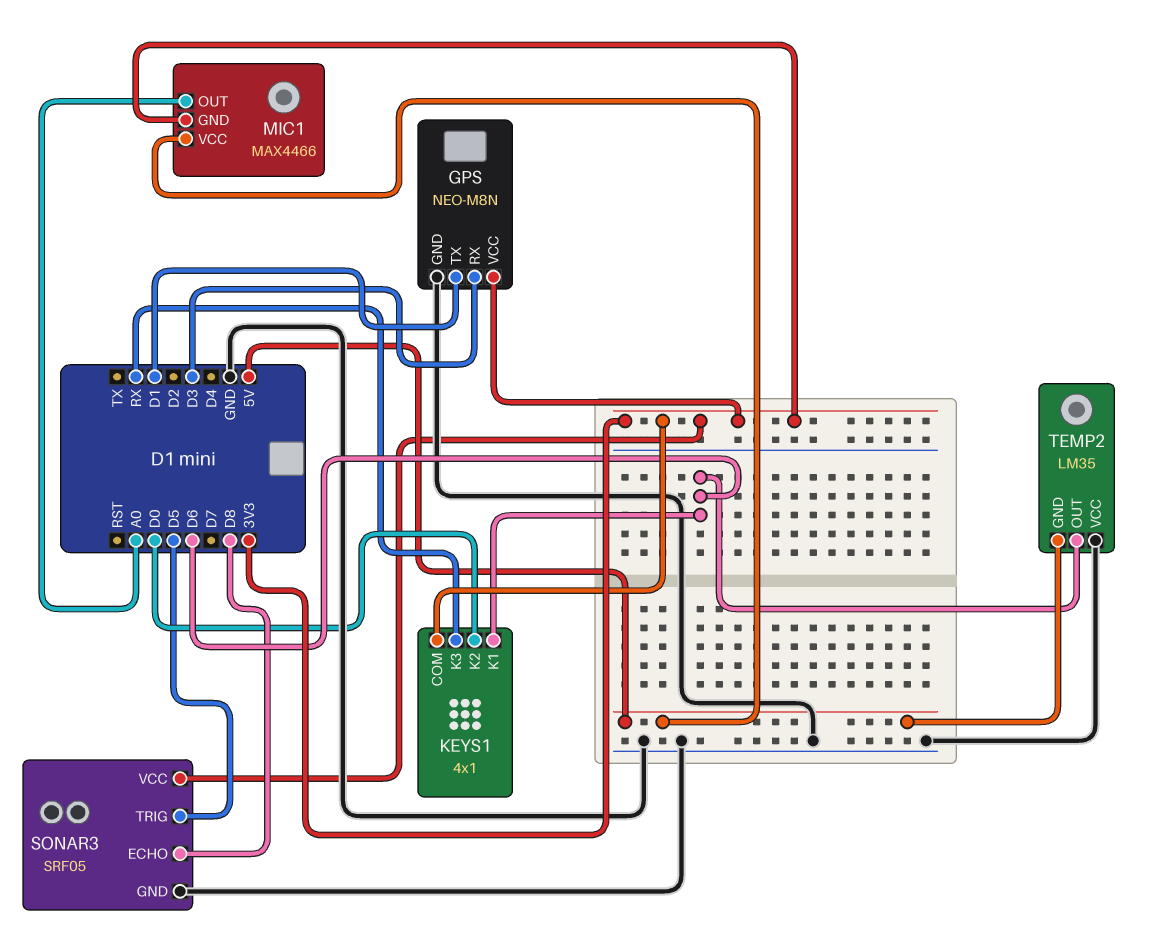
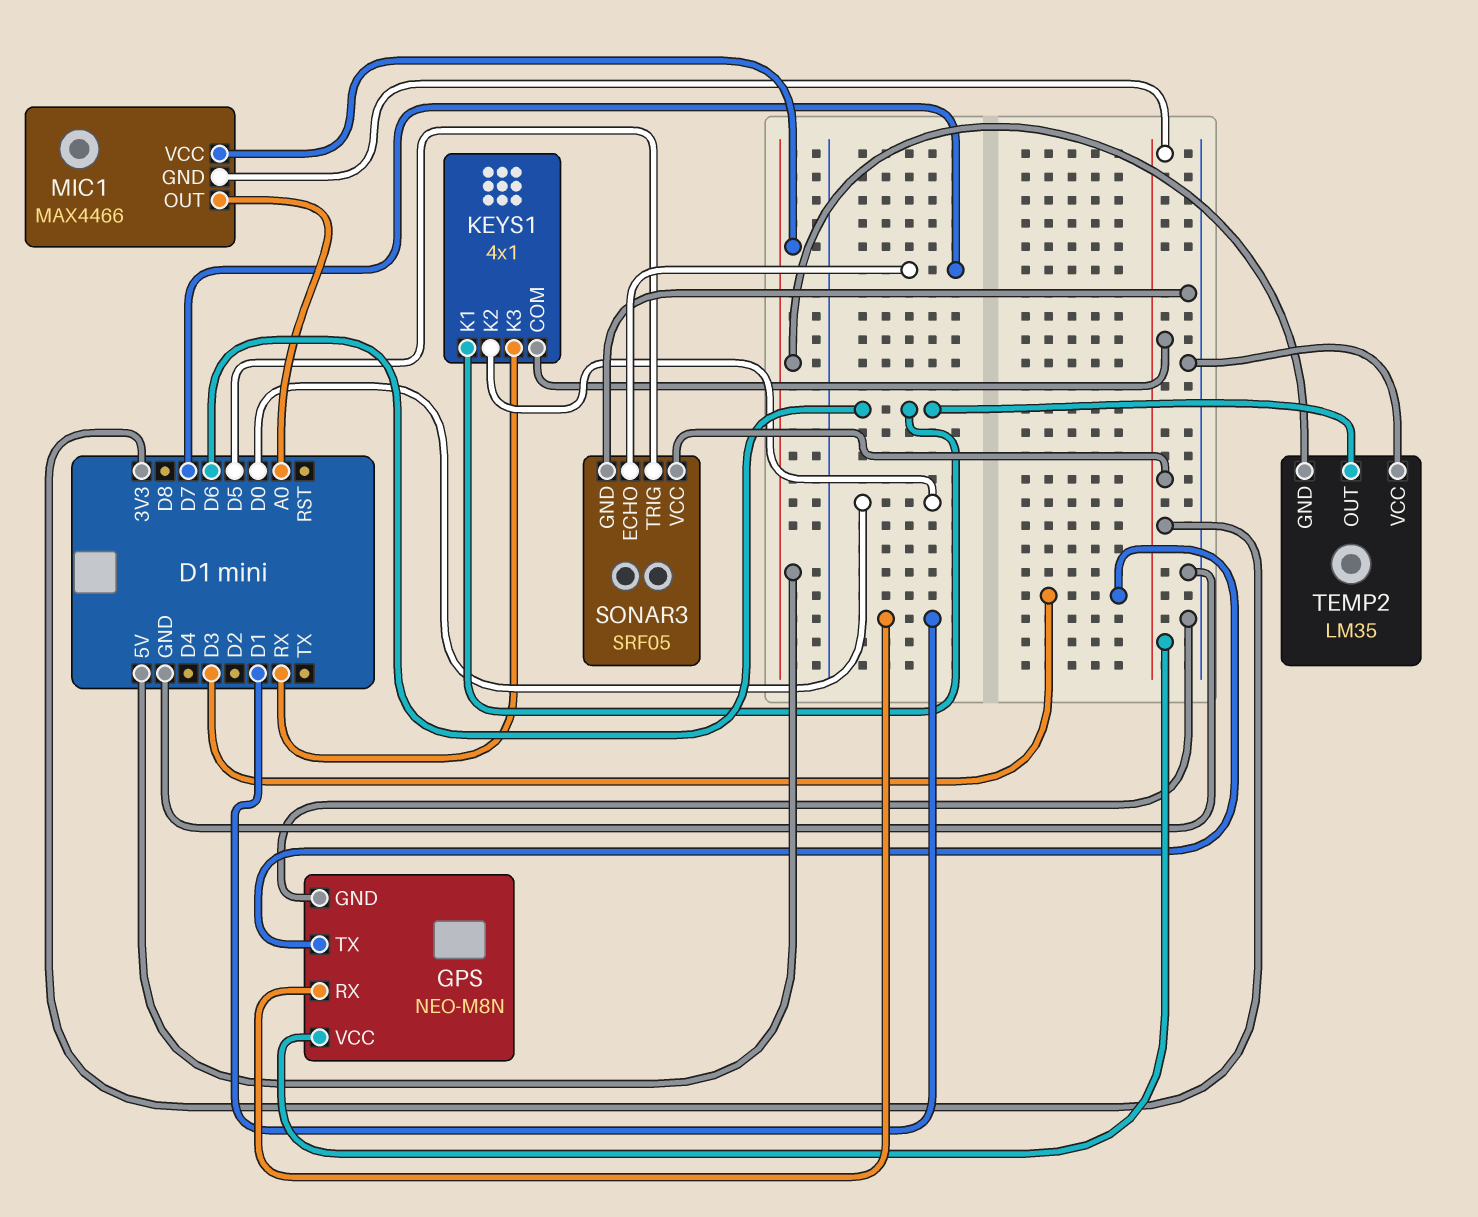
GPS pin RX: D3 -> D1
GPS pin TX: D1 -> D3
SONAR3 pin ECHO: D8 -> D7

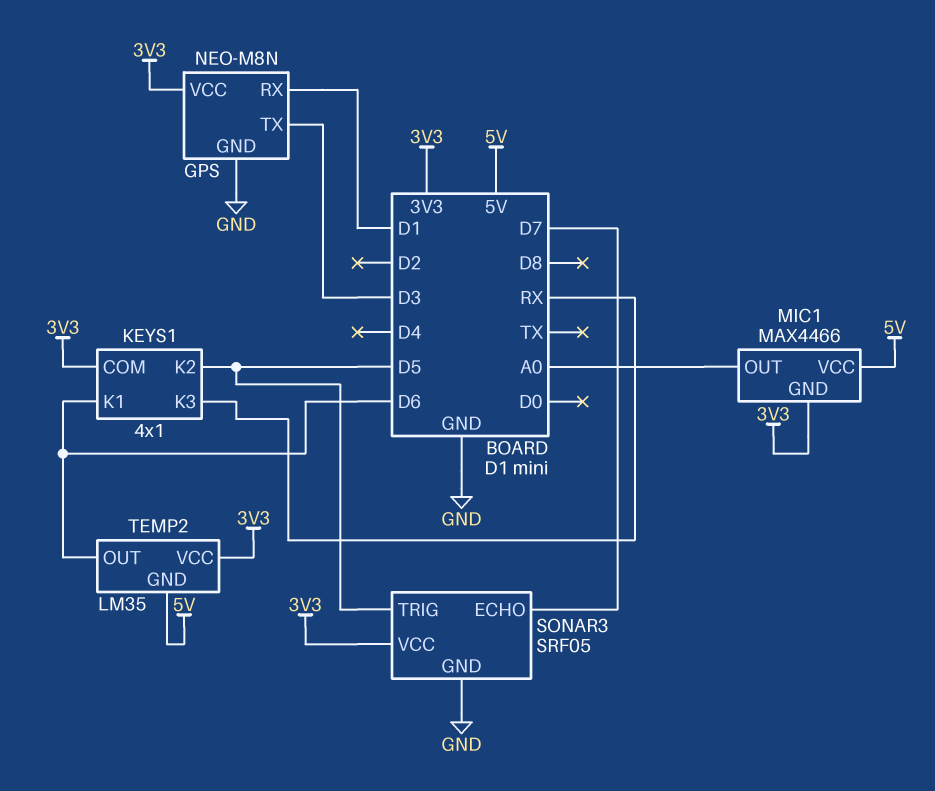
KEYS1 pin K2: D0 -> D5
TEMP2 pin VCC: GND -> 3V3

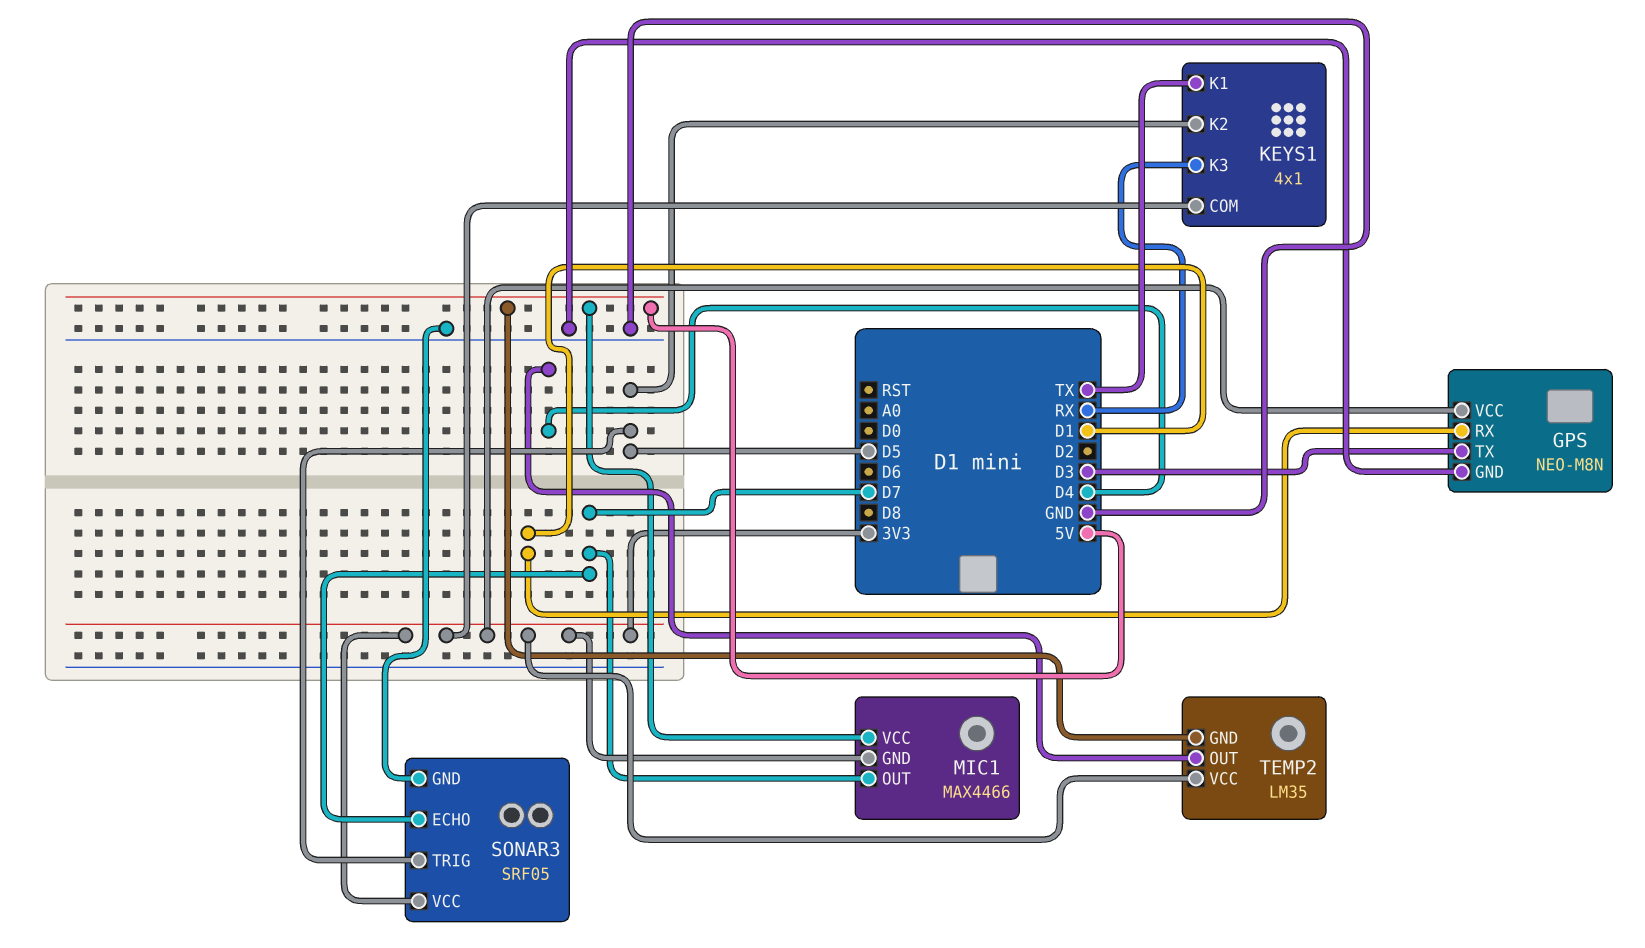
KEYS1 pin K1: D6 -> TX
MIC1 pin OUT: A0 -> D7
TEMP2 pin OUT: D6 -> D4

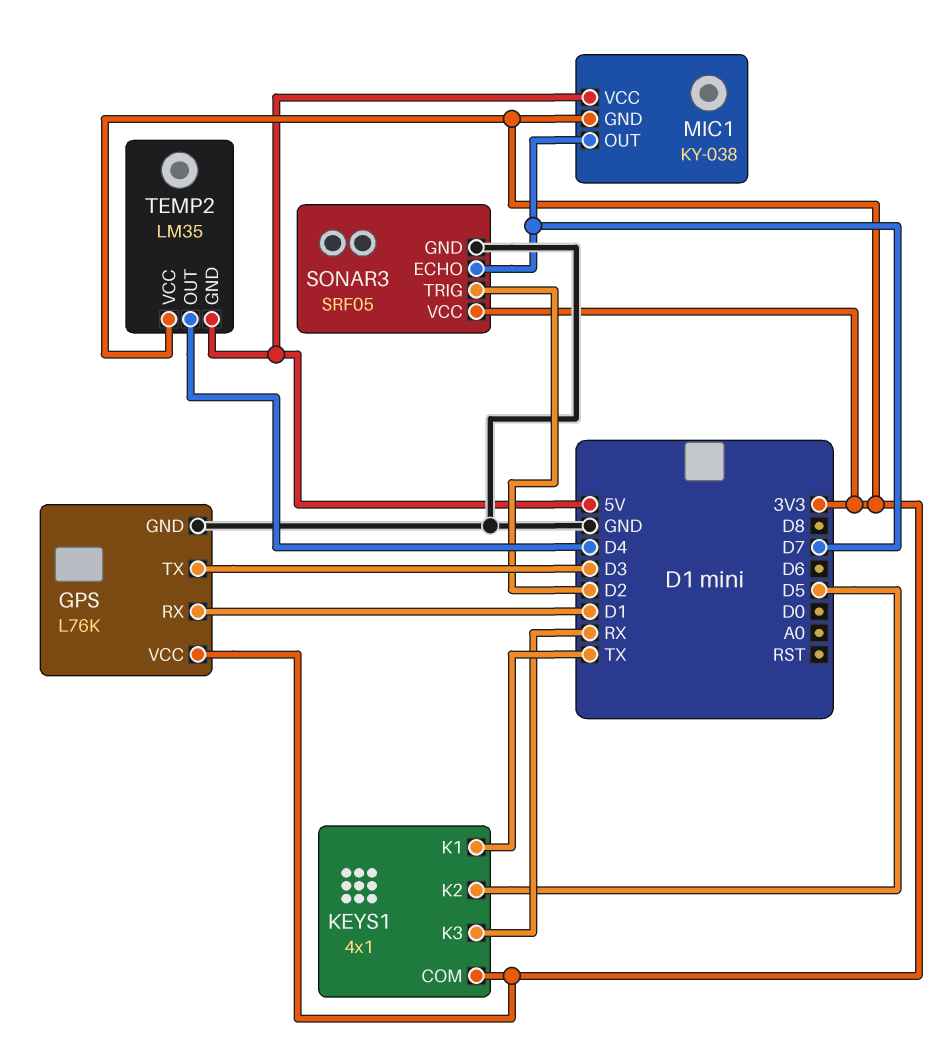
GPS: NEO-M8N -> L76K
MIC1: MAX4466 -> KY-038
SONAR3 pin TRIG: D5 -> D2

